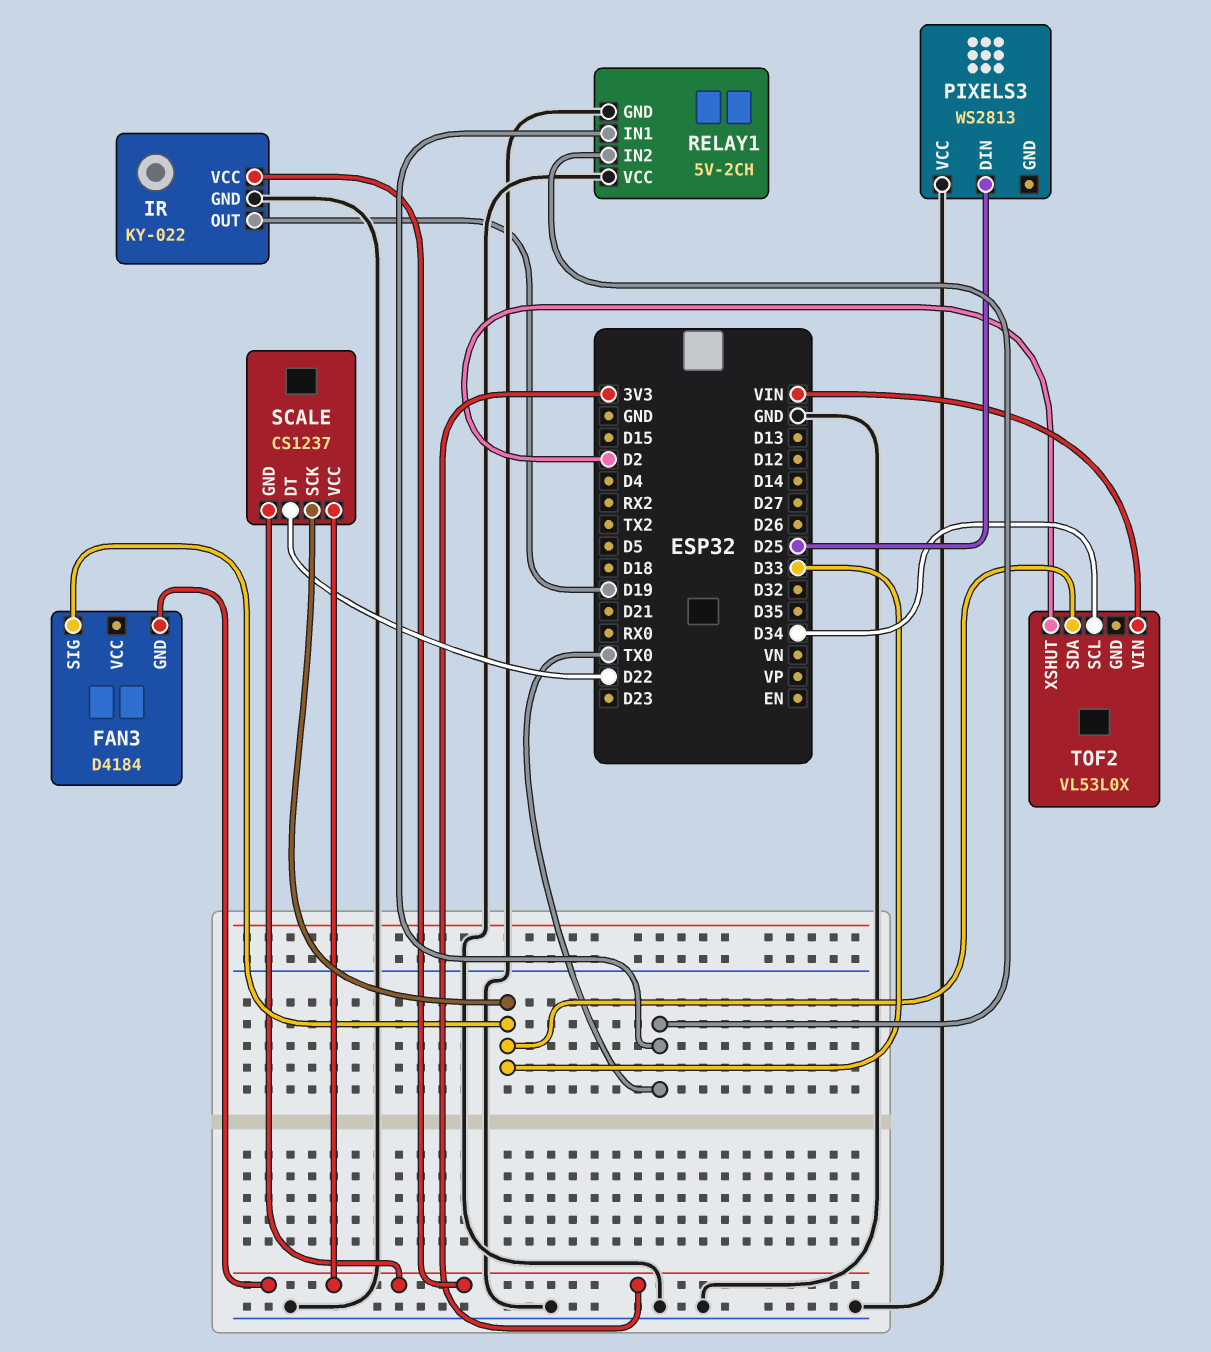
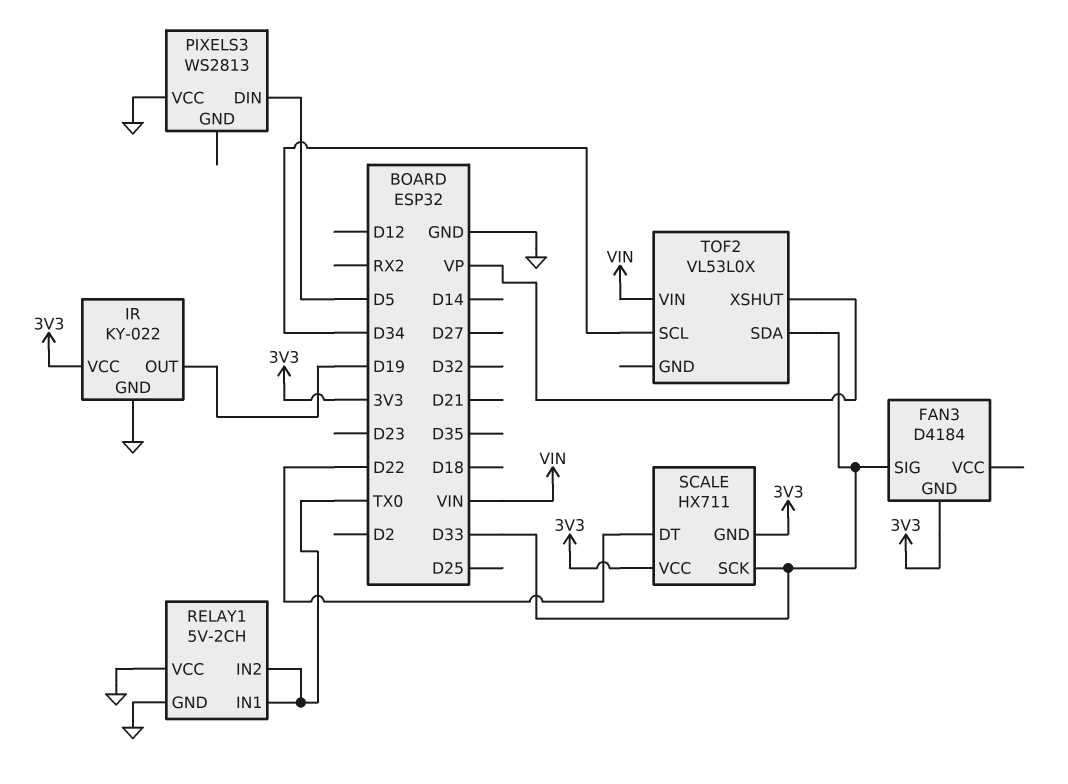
PIXELS3 pin DIN: D25 -> D5
SCALE: CS1237 -> HX711
TOF2 pin XSHUT: D2 -> VP

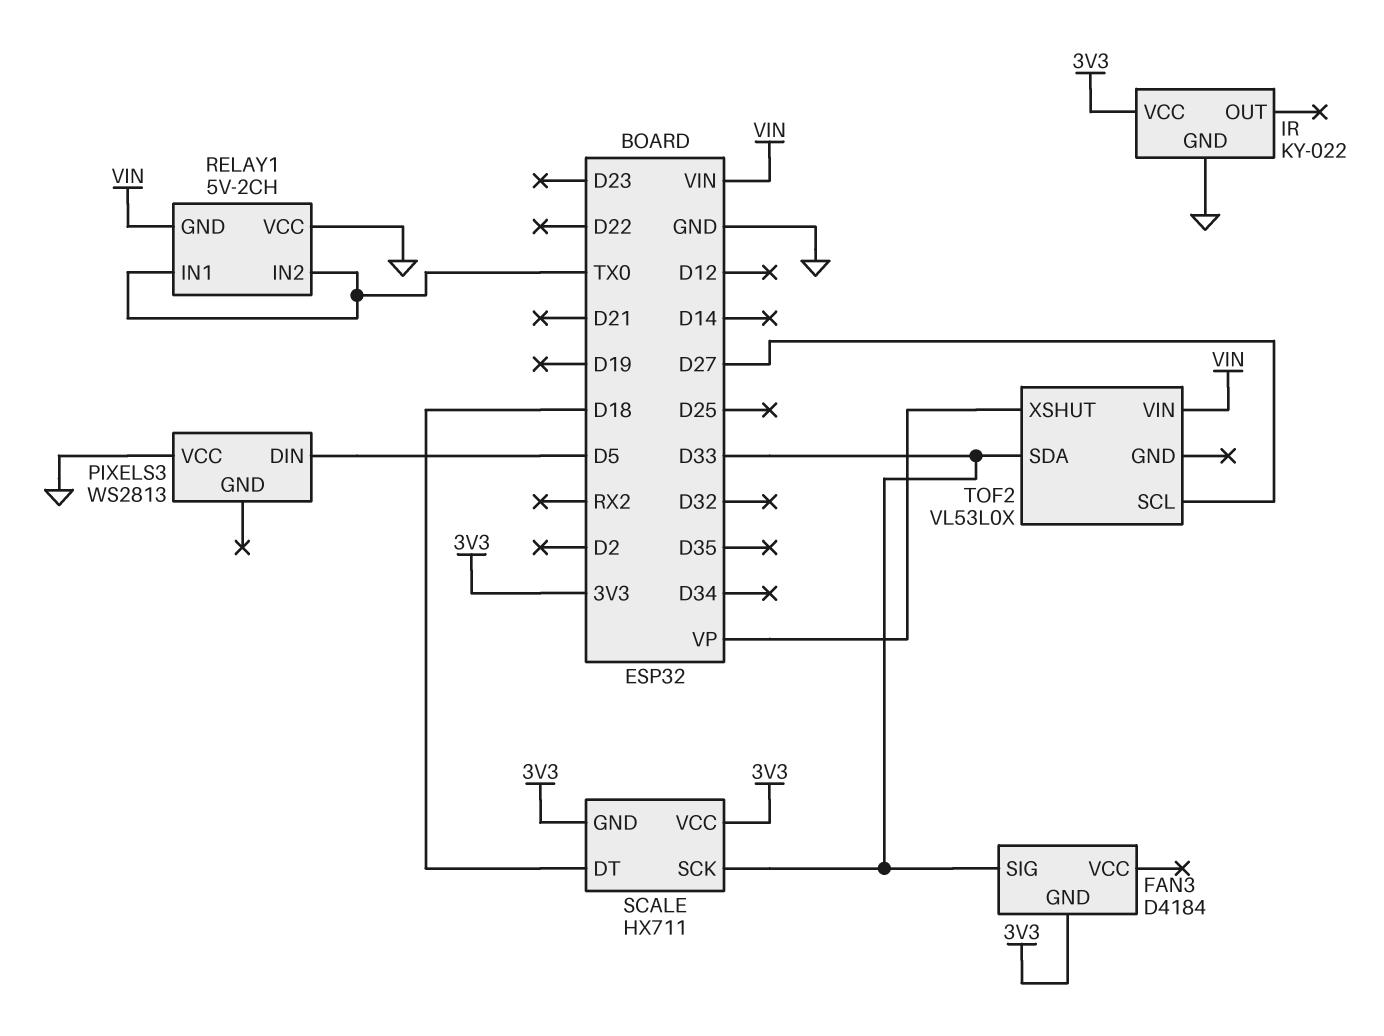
IR pin OUT: D19 -> none
RELAY1 pin GND: GND -> VIN
SCALE pin DT: D22 -> D18
TOF2 pin SCL: D34 -> D27

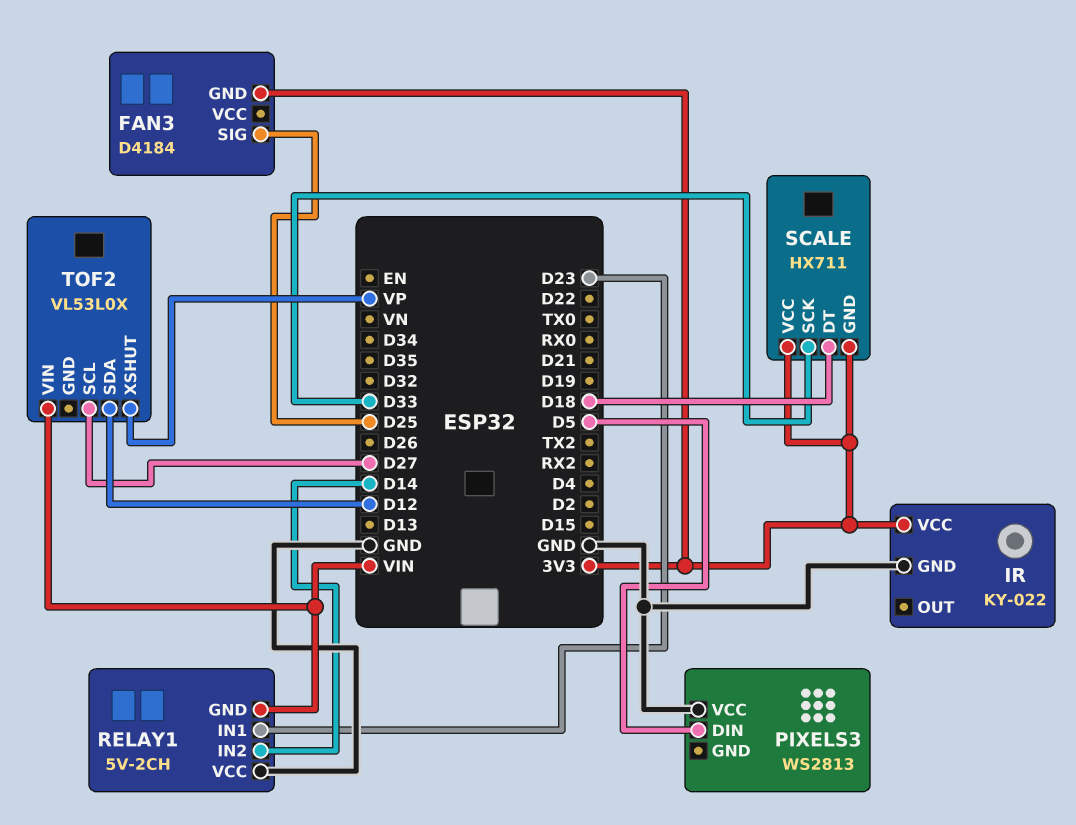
FAN3 pin SIG: D33 -> D25
RELAY1 pin IN1: TX0 -> D23
RELAY1 pin IN2: TX0 -> D14
TOF2 pin SDA: D33 -> D12

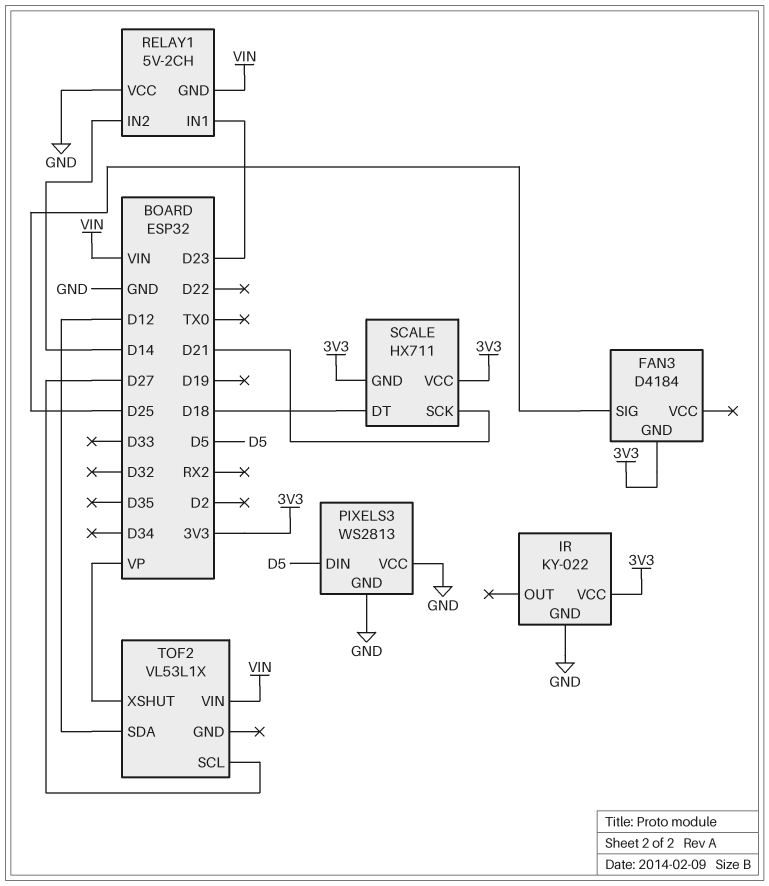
PIXELS3 pin GND: none -> GND
SCALE pin SCK: D33 -> D21
TOF2: VL53L0X -> VL53L1X

